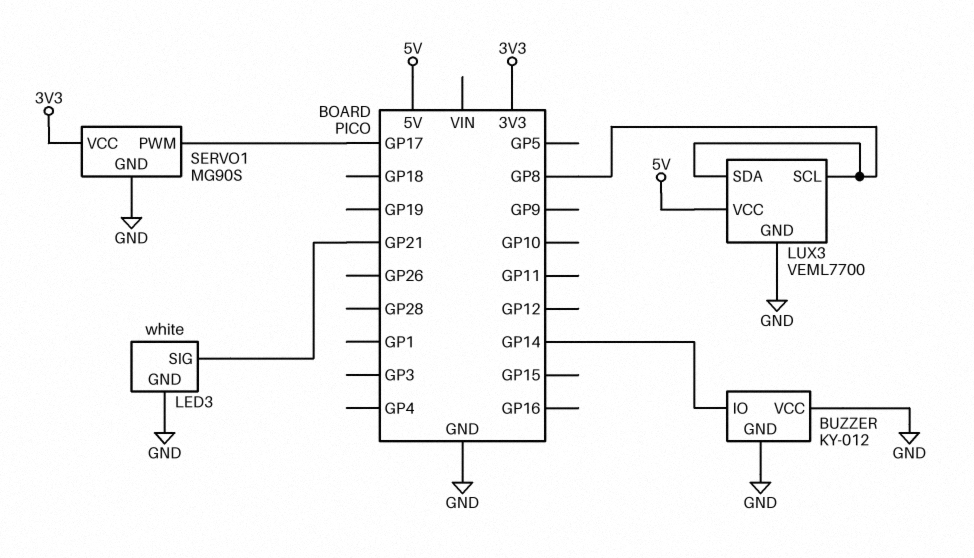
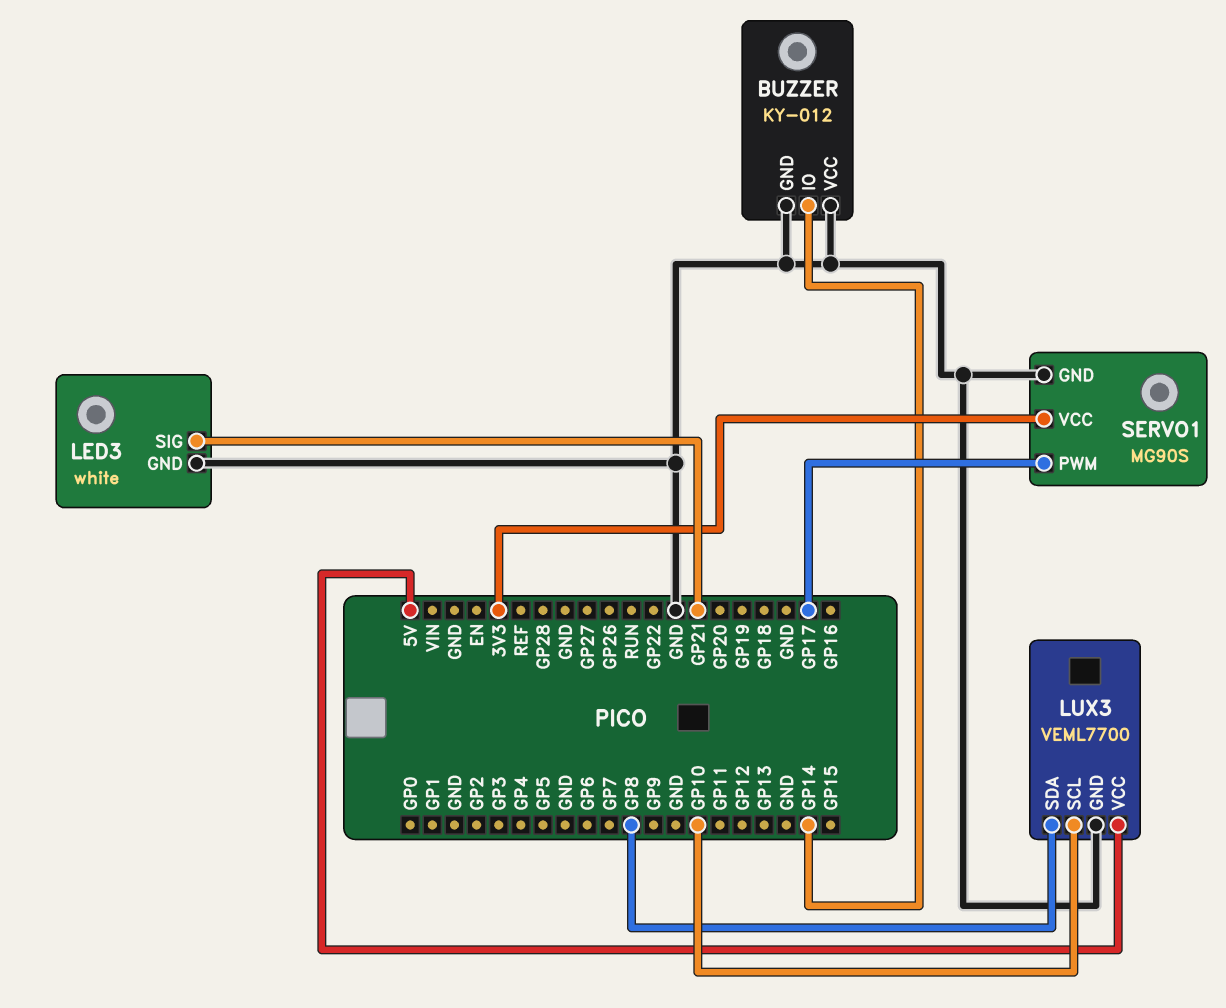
LUX3 pin SCL: GP8 -> GP10

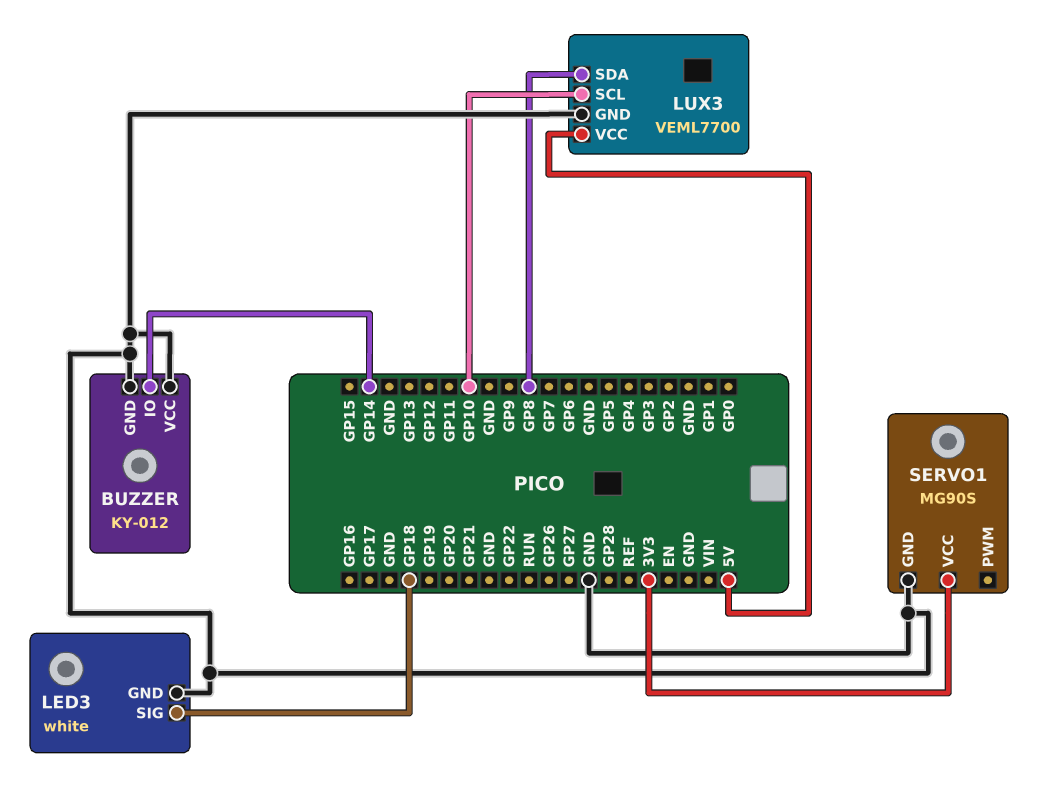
LED3 pin SIG: GP21 -> GP18
SERVO1 pin PWM: GP17 -> none

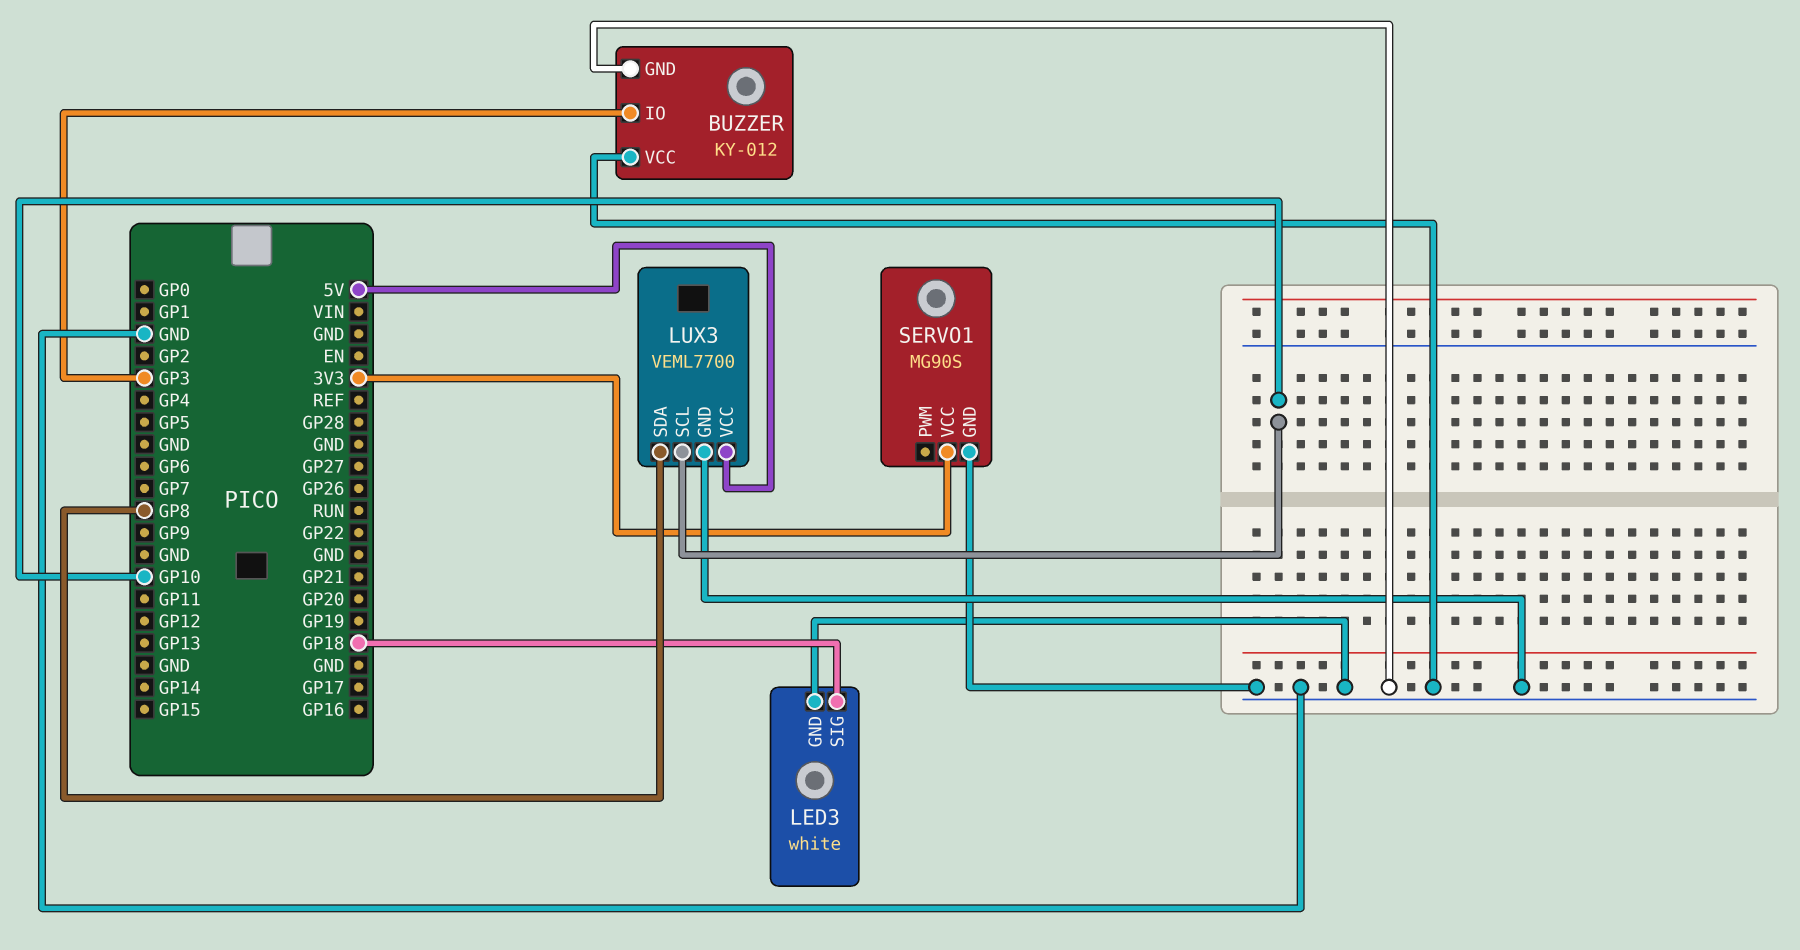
BUZZER pin IO: GP14 -> GP3

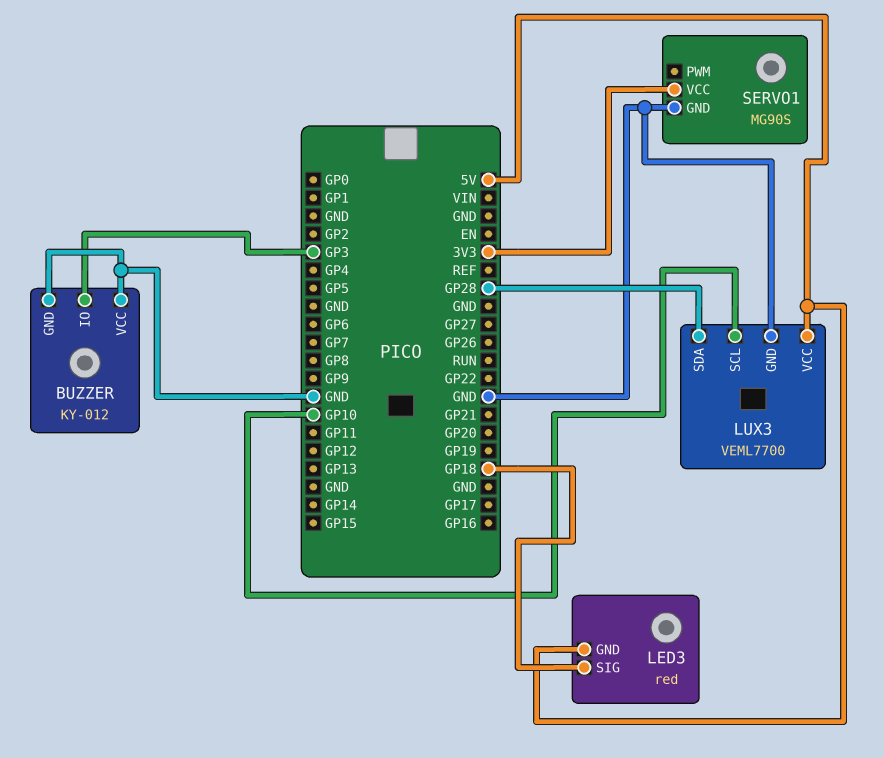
LED3: white -> red
LED3 pin GND: GND -> 5V
LUX3 pin SDA: GP8 -> GP28

